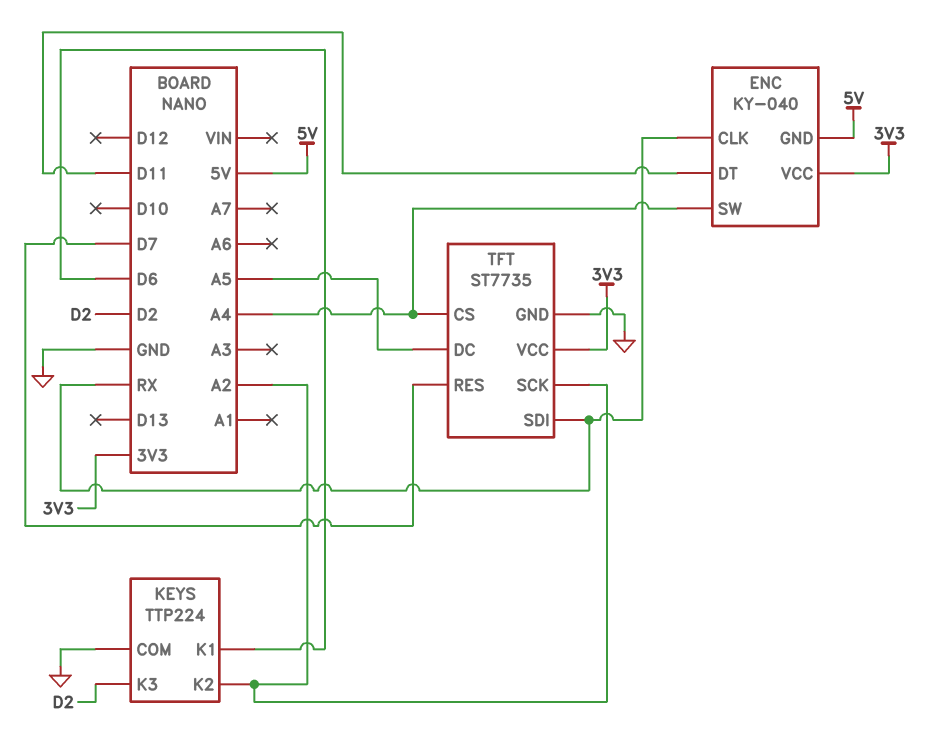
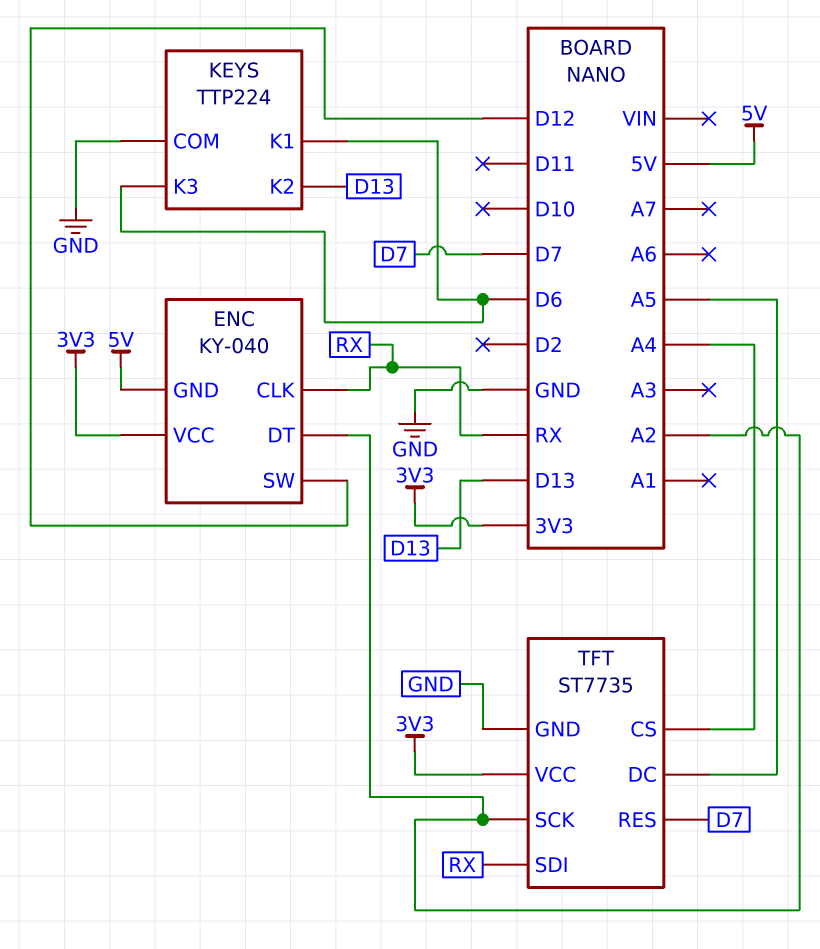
ENC pin DT: D11 -> A2
ENC pin SW: A4 -> D12
KEYS pin K2: A2 -> D13
KEYS pin K3: D2 -> D6

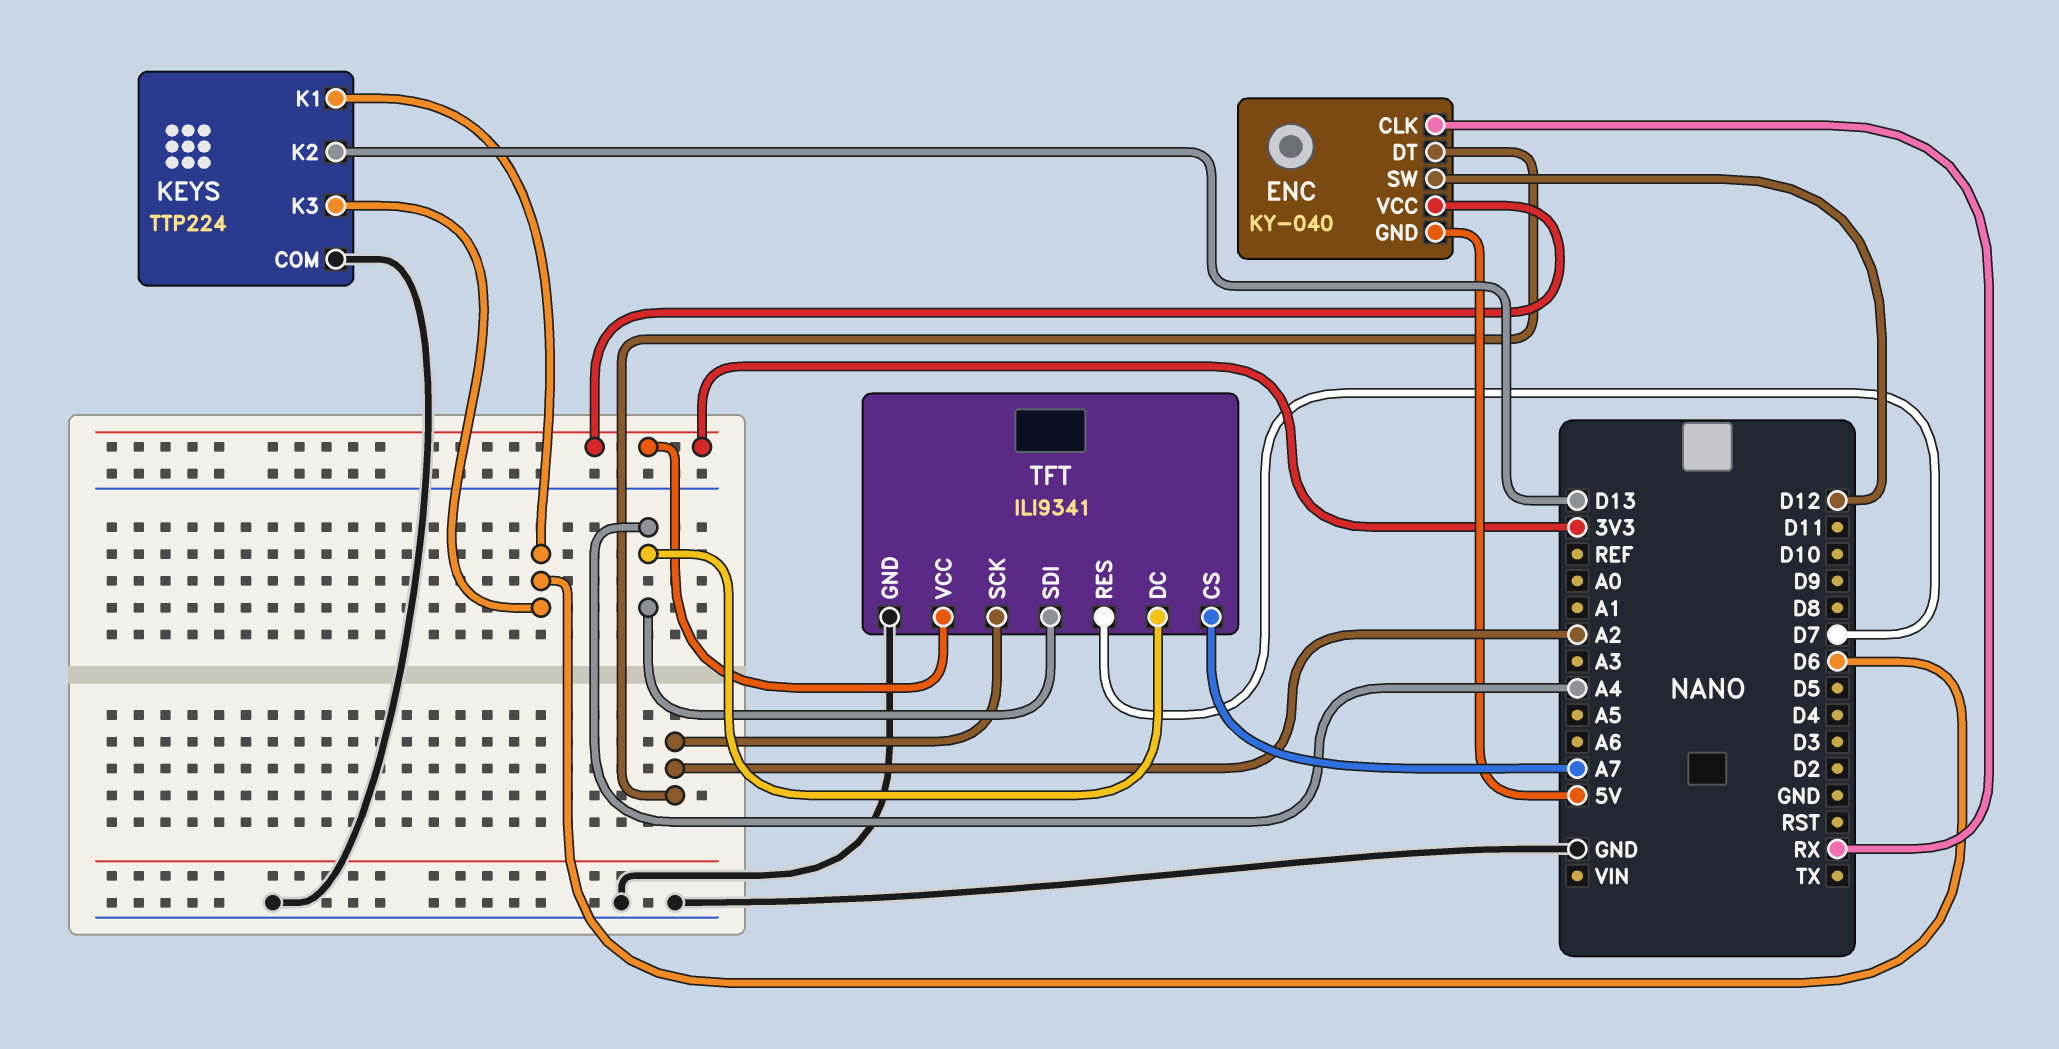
TFT: ST7735 -> ILI9341
TFT pin CS: A4 -> A7
TFT pin DC: A5 -> A4
TFT pin SDI: RX -> A4

